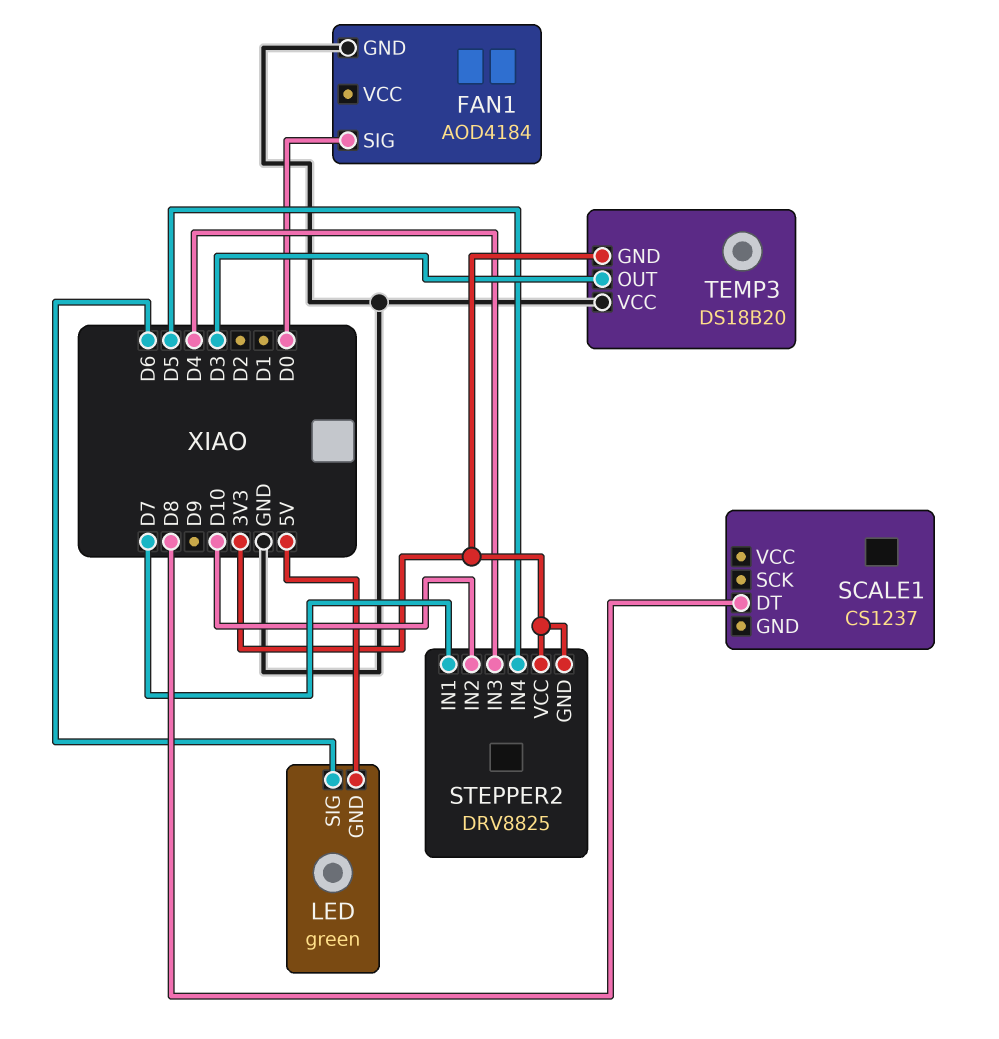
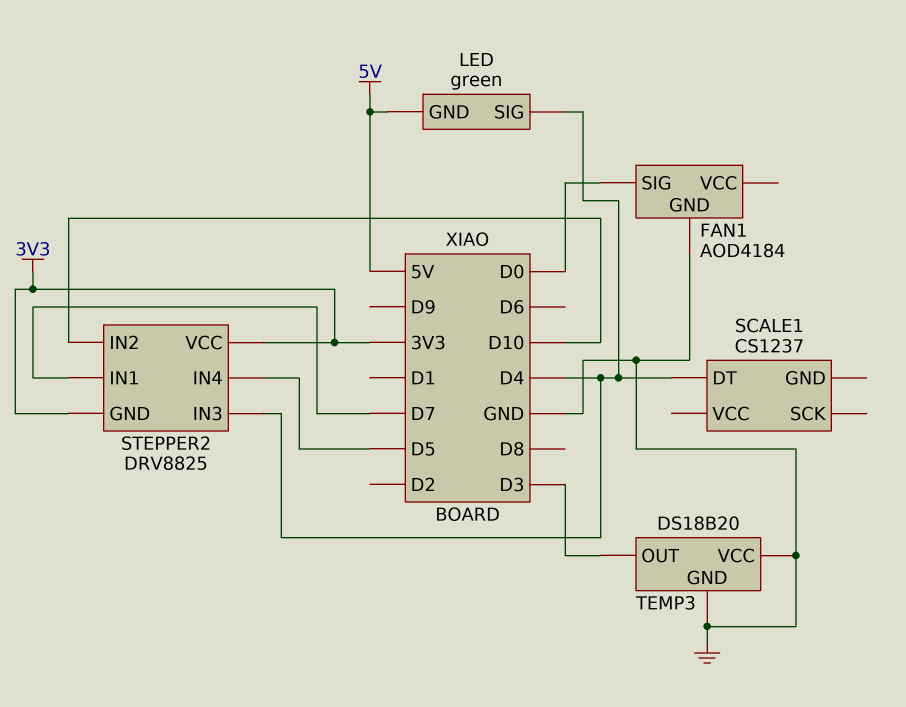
LED pin SIG: D6 -> D4
SCALE1 pin DT: D8 -> D4
TEMP3 pin GND: 3V3 -> GND

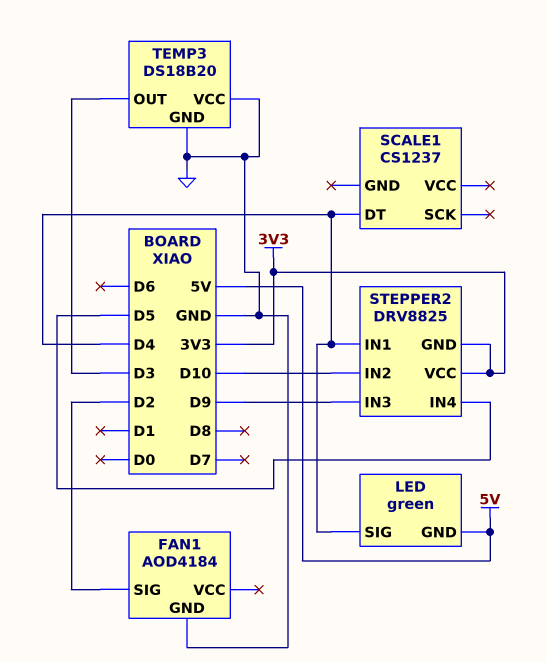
FAN1 pin SIG: D0 -> D2
STEPPER2 pin IN1: D7 -> D4
STEPPER2 pin IN3: D4 -> D9

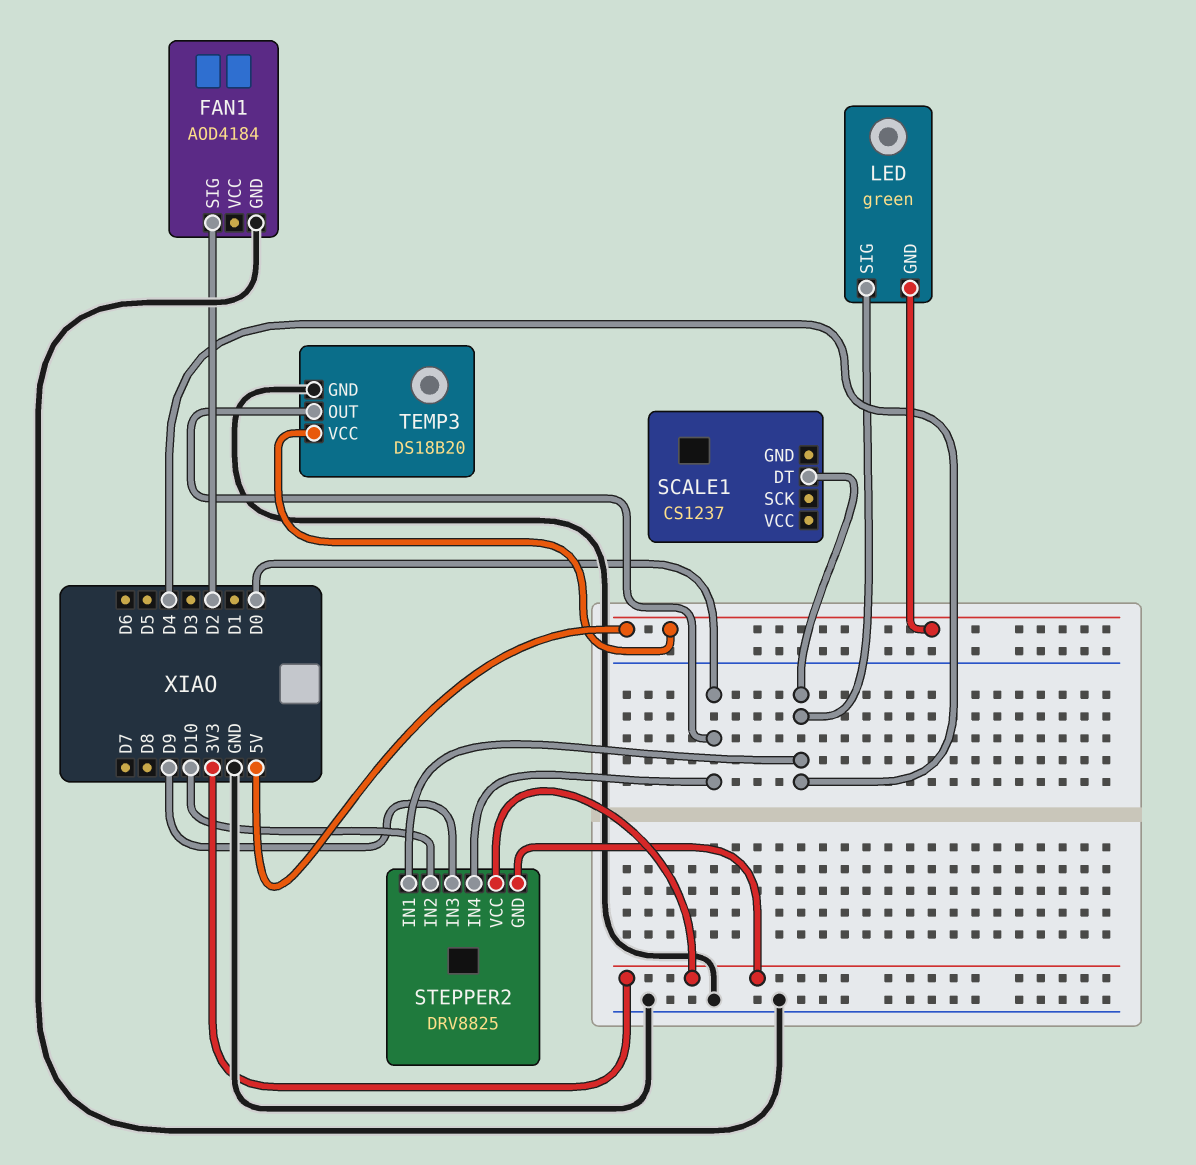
STEPPER2 pin IN4: D5 -> D0
TEMP3 pin OUT: D3 -> D0
TEMP3 pin VCC: GND -> 5V

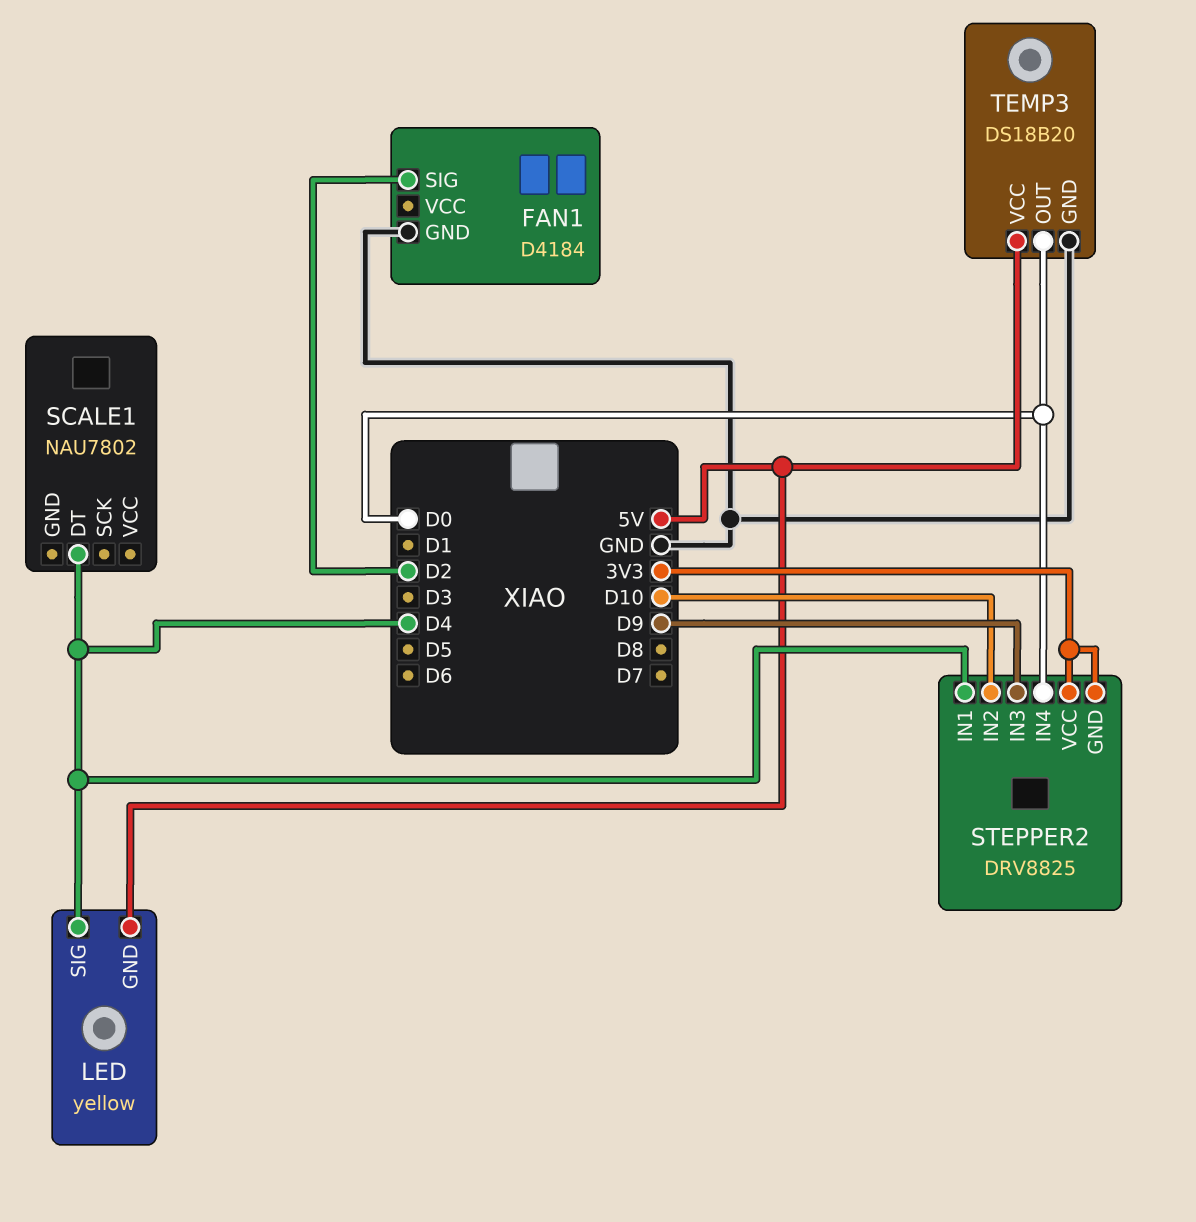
FAN1: AOD4184 -> D4184
LED: green -> yellow
SCALE1: CS1237 -> NAU7802

